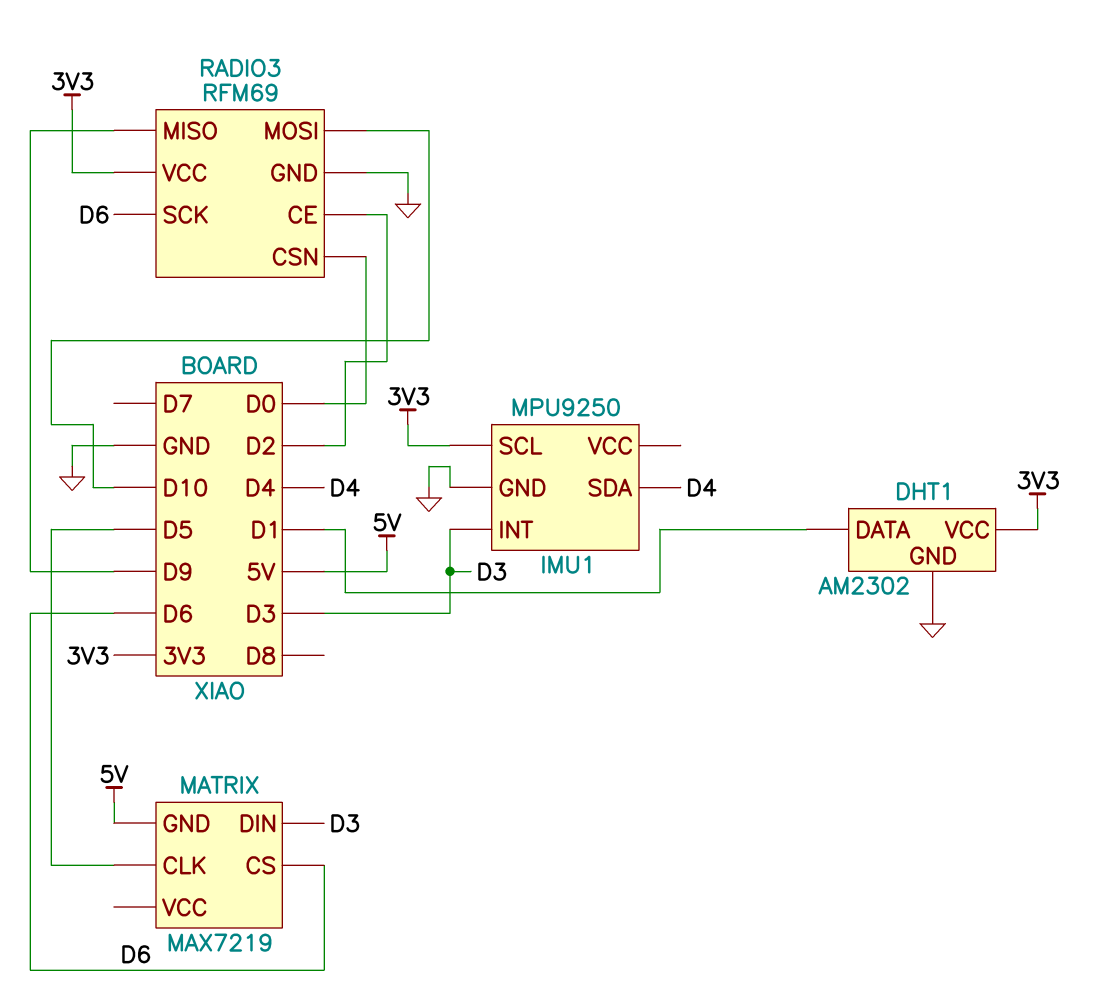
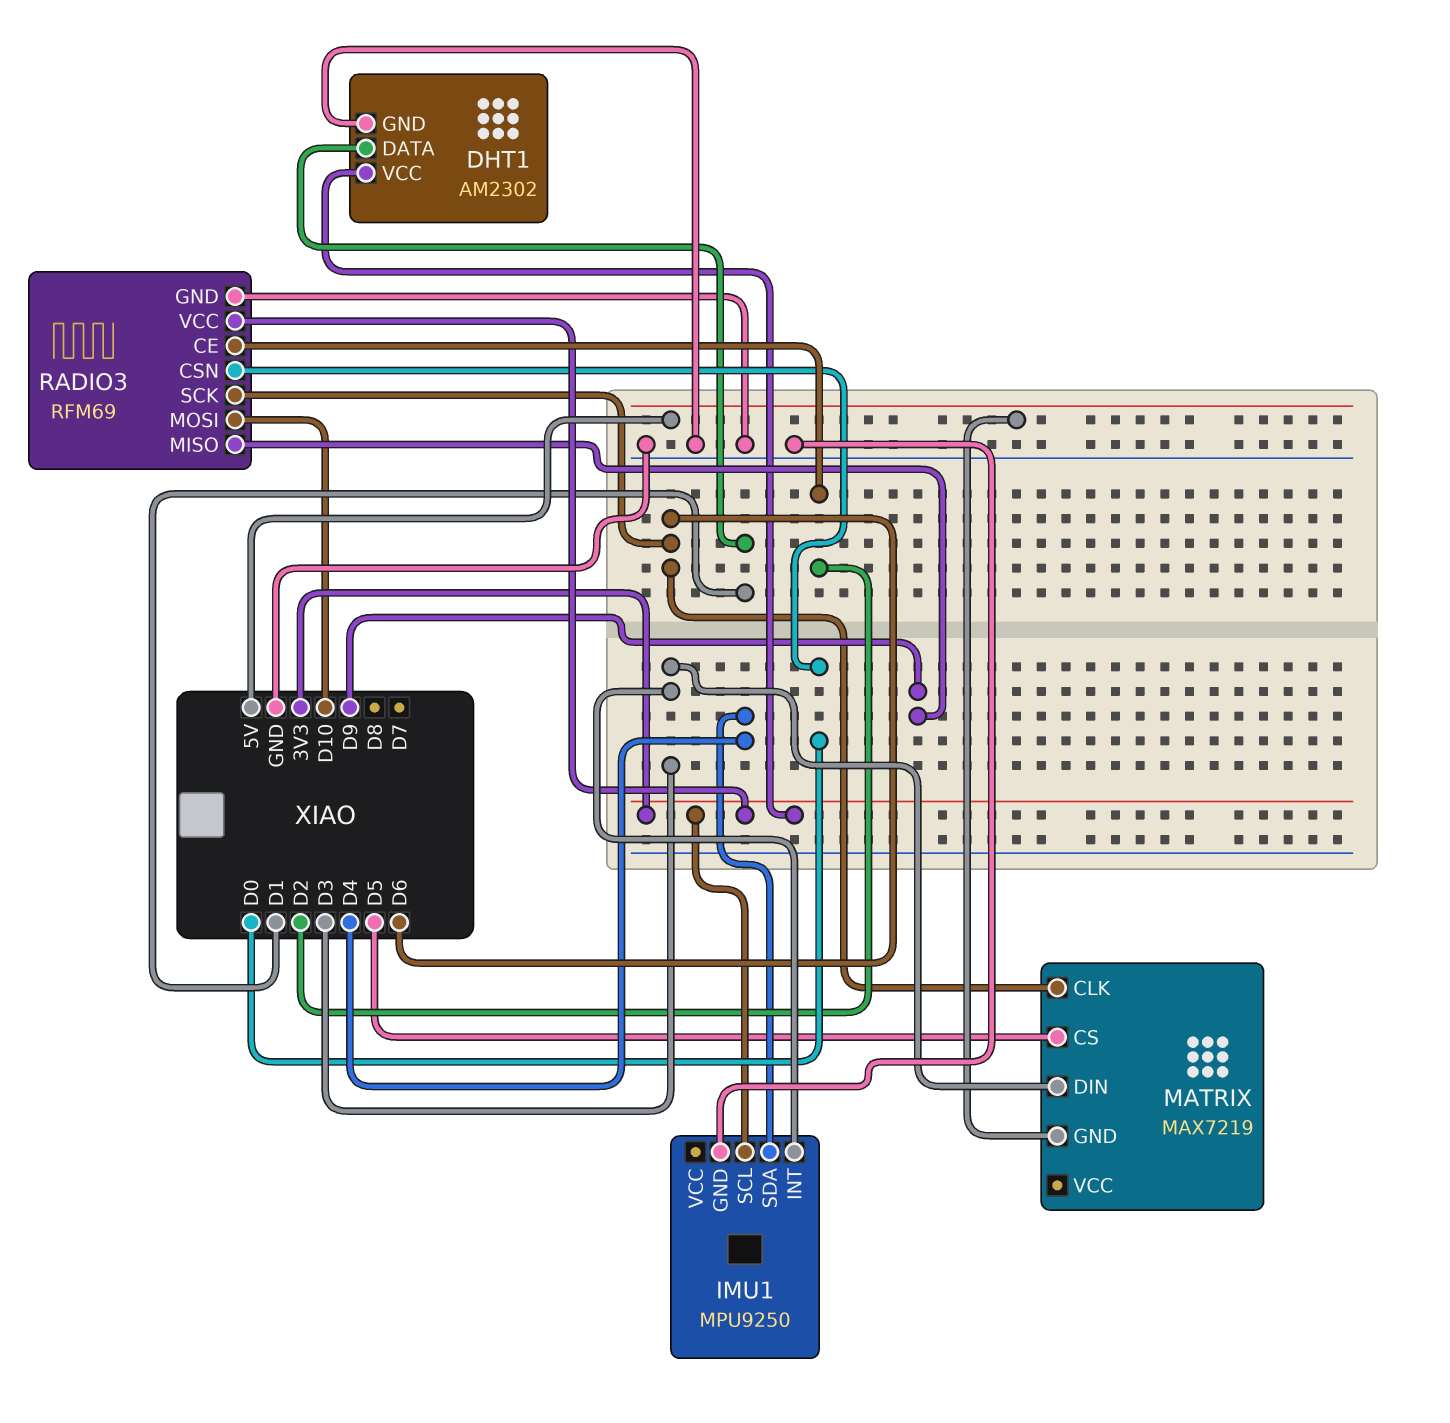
MATRIX pin CLK: D5 -> D6
MATRIX pin CS: D6 -> D5

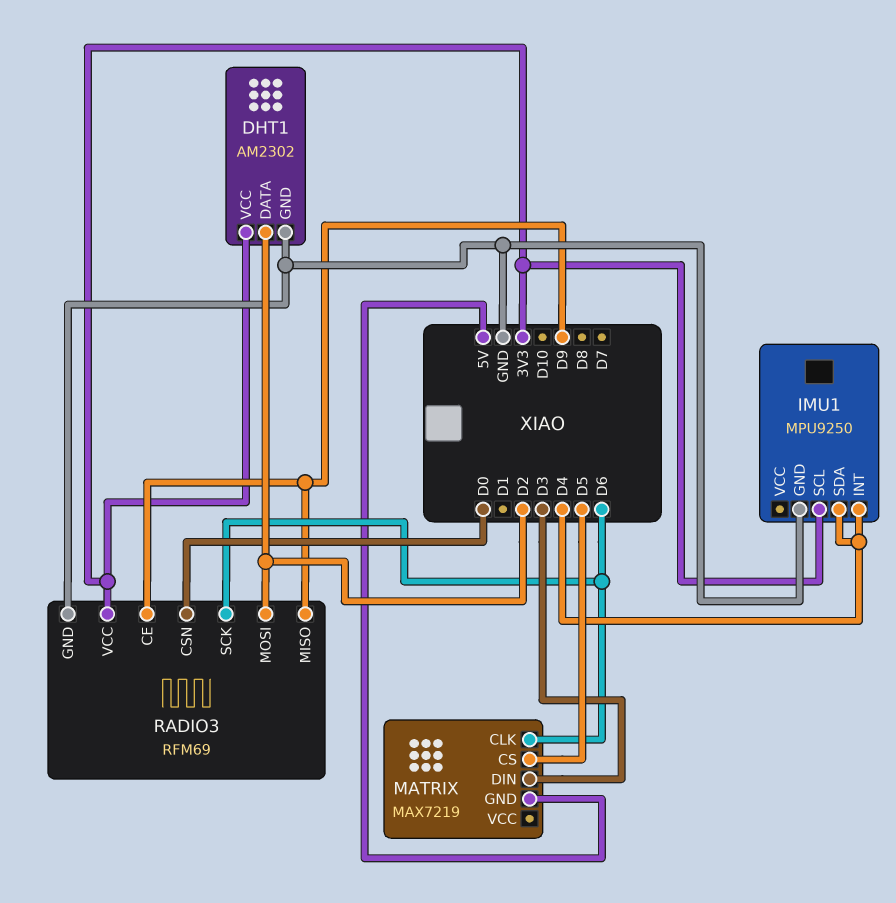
DHT1 pin DATA: D1 -> D2
IMU1 pin INT: D3 -> D4
RADIO3 pin CE: D2 -> D9
RADIO3 pin MOSI: D10 -> D2

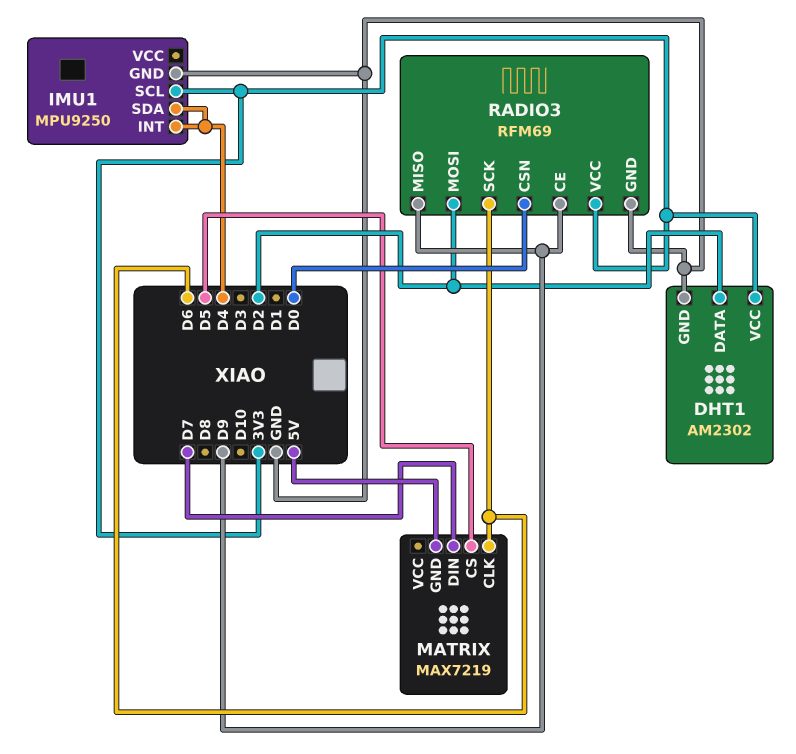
MATRIX pin DIN: D3 -> D7

